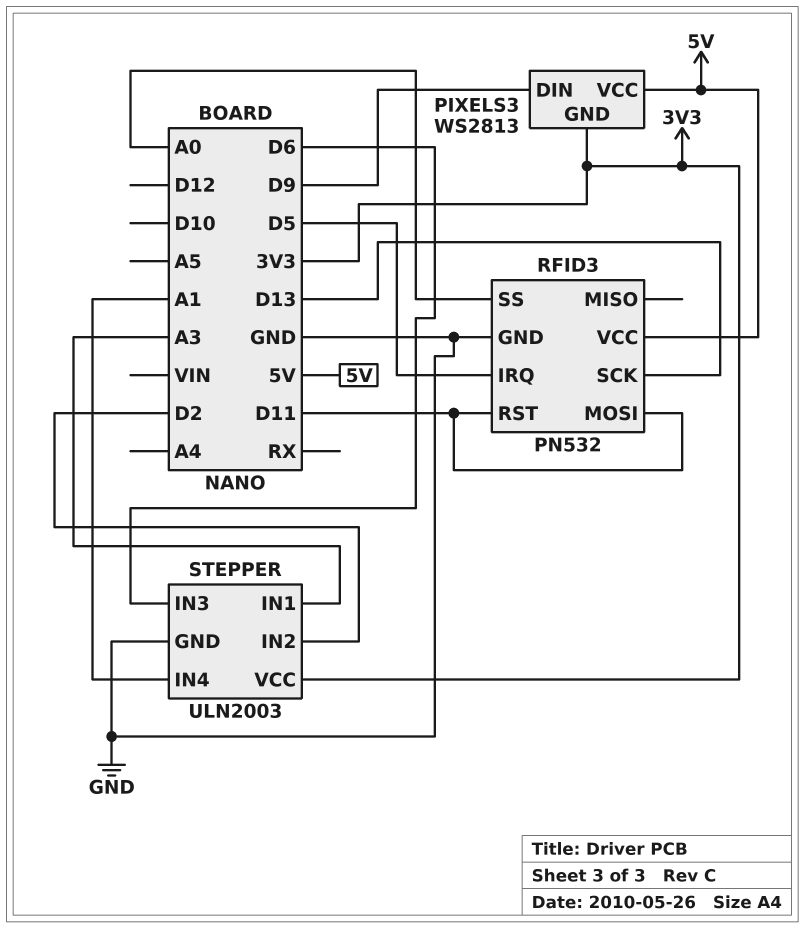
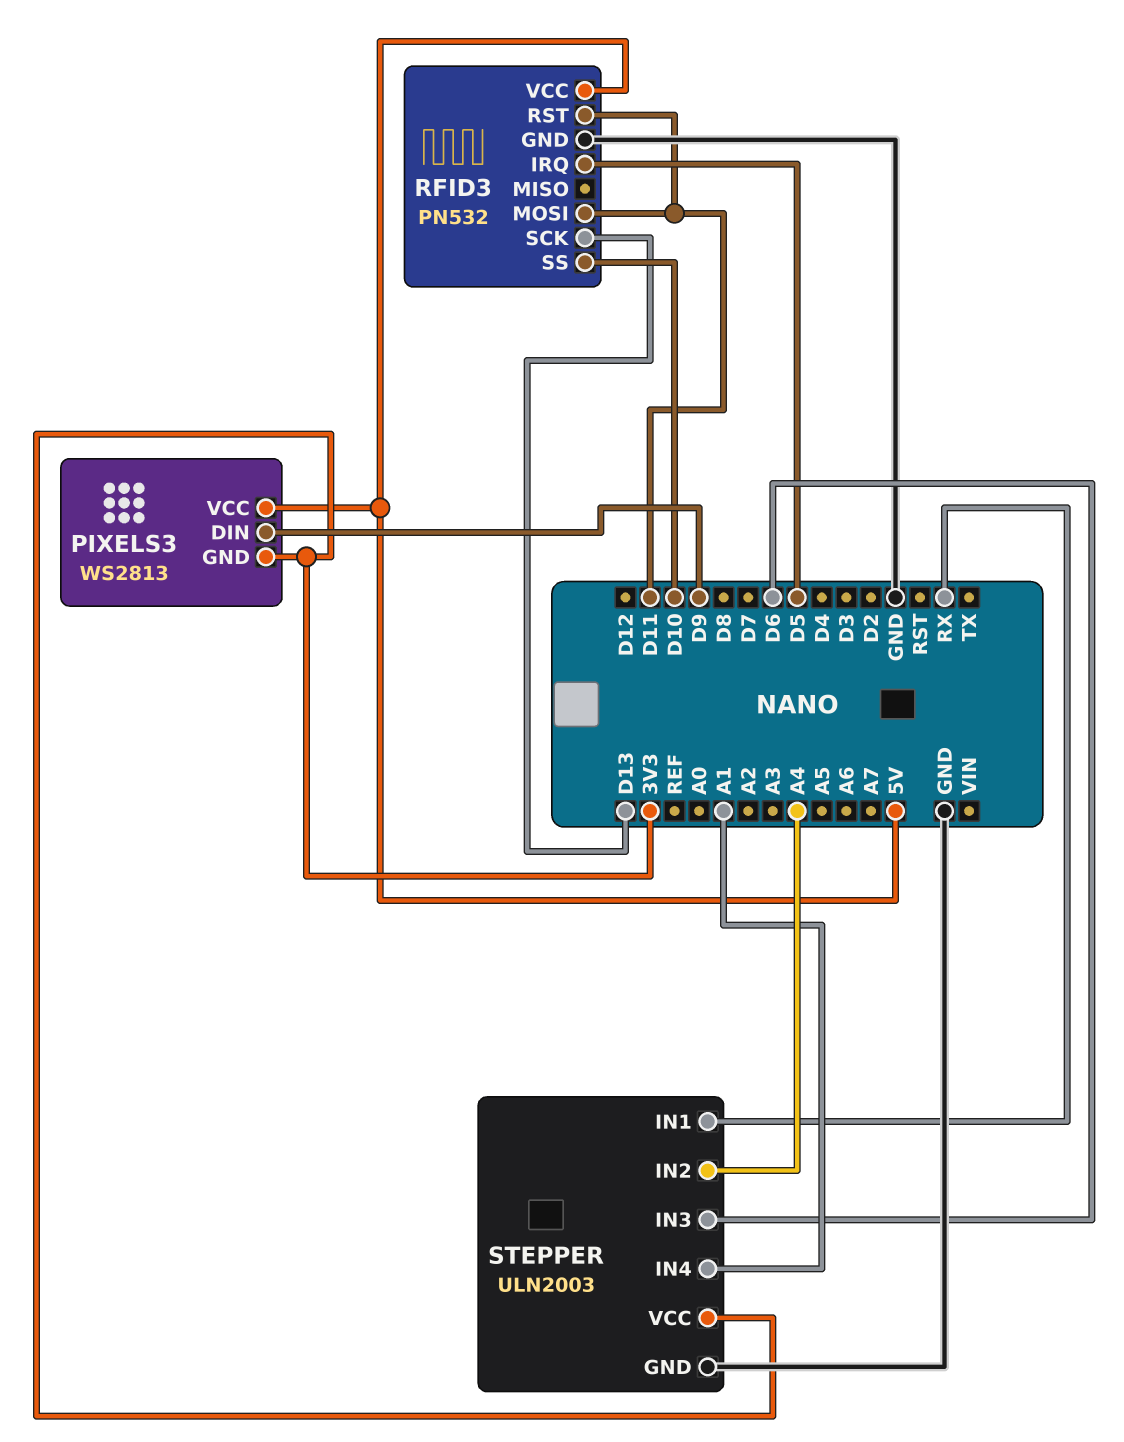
RFID3 pin SS: A0 -> D10
STEPPER pin IN1: A3 -> RX
STEPPER pin IN2: D2 -> A4

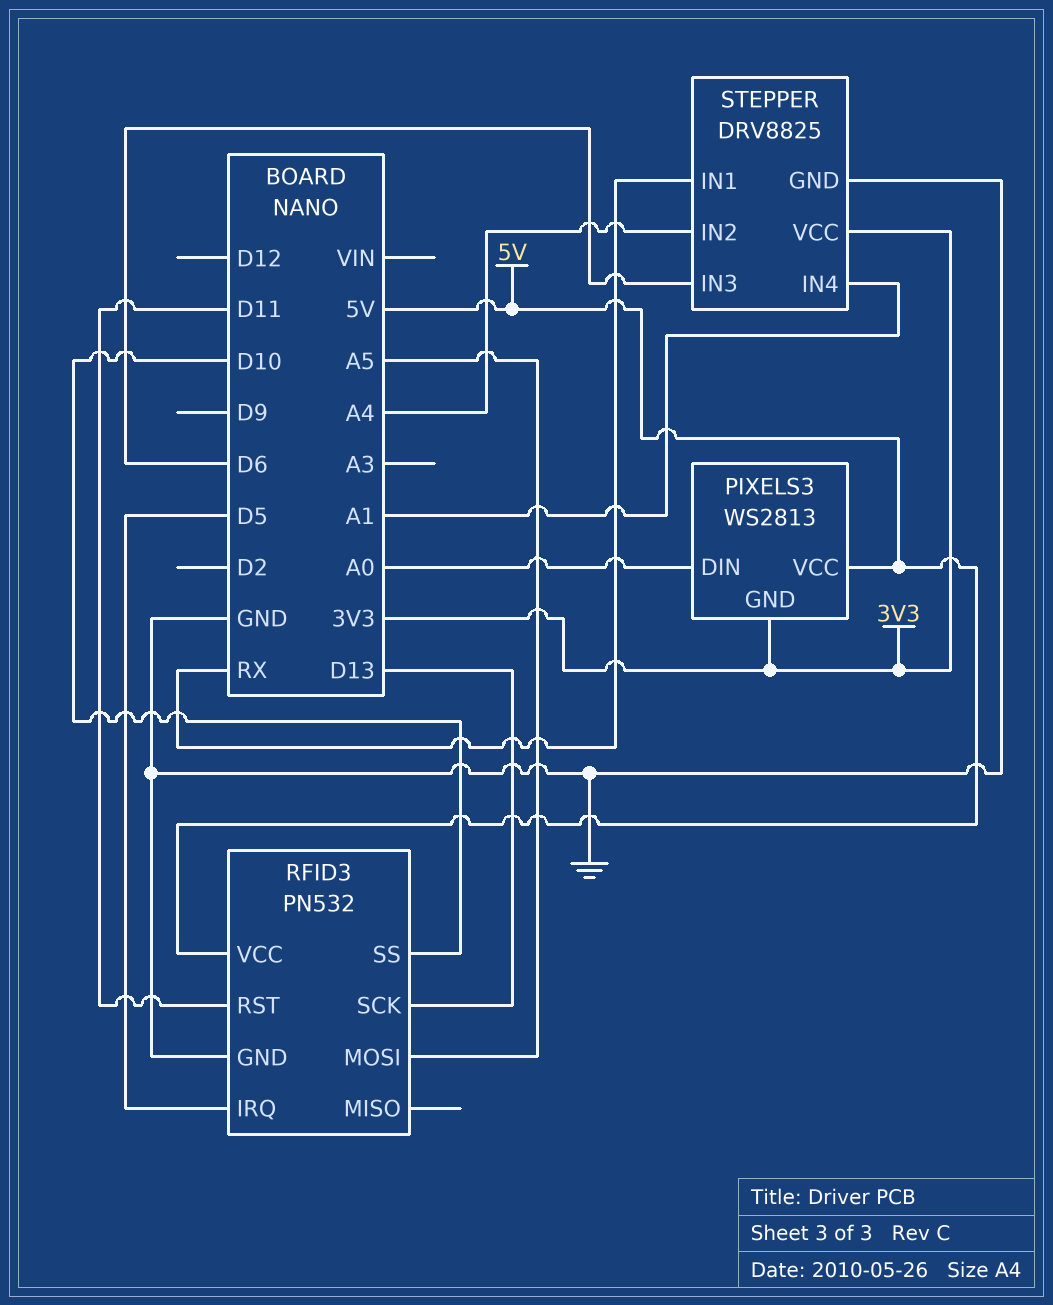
PIXELS3 pin DIN: D9 -> A0
RFID3 pin MOSI: D11 -> A5
STEPPER: ULN2003 -> DRV8825

